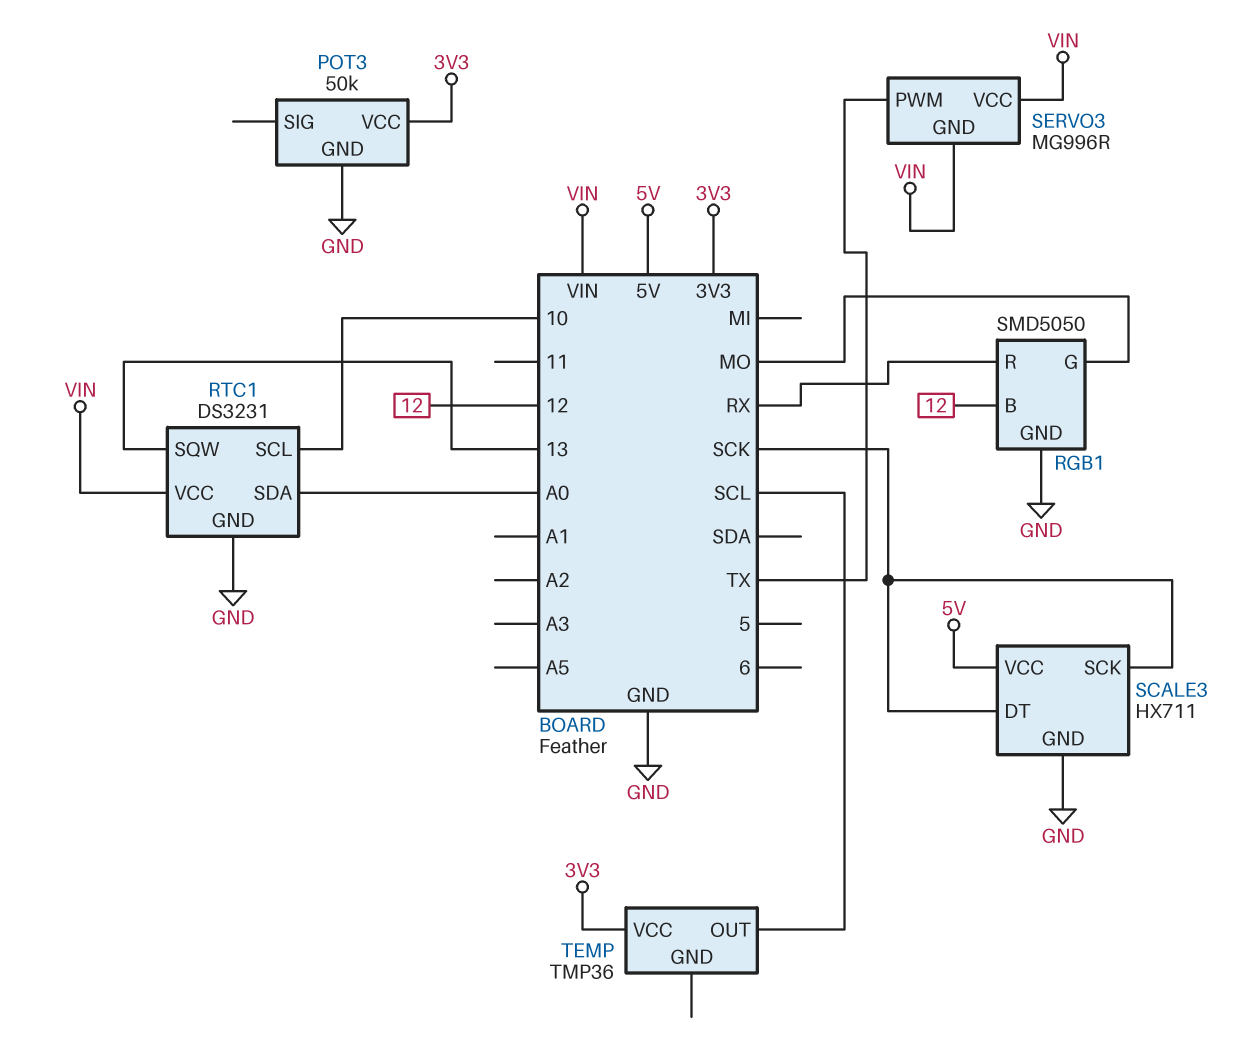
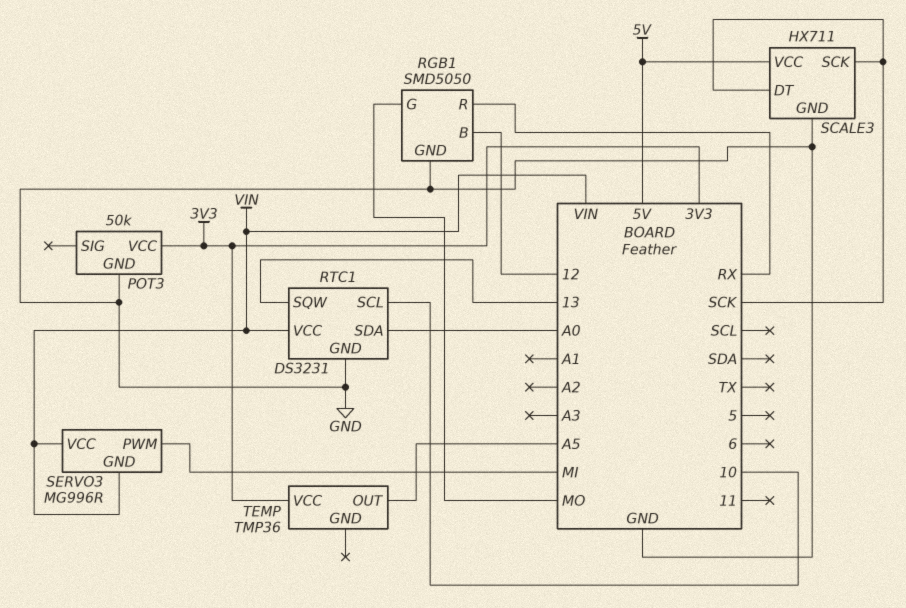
SERVO3 pin PWM: TX -> MI
TEMP pin OUT: SCL -> A5

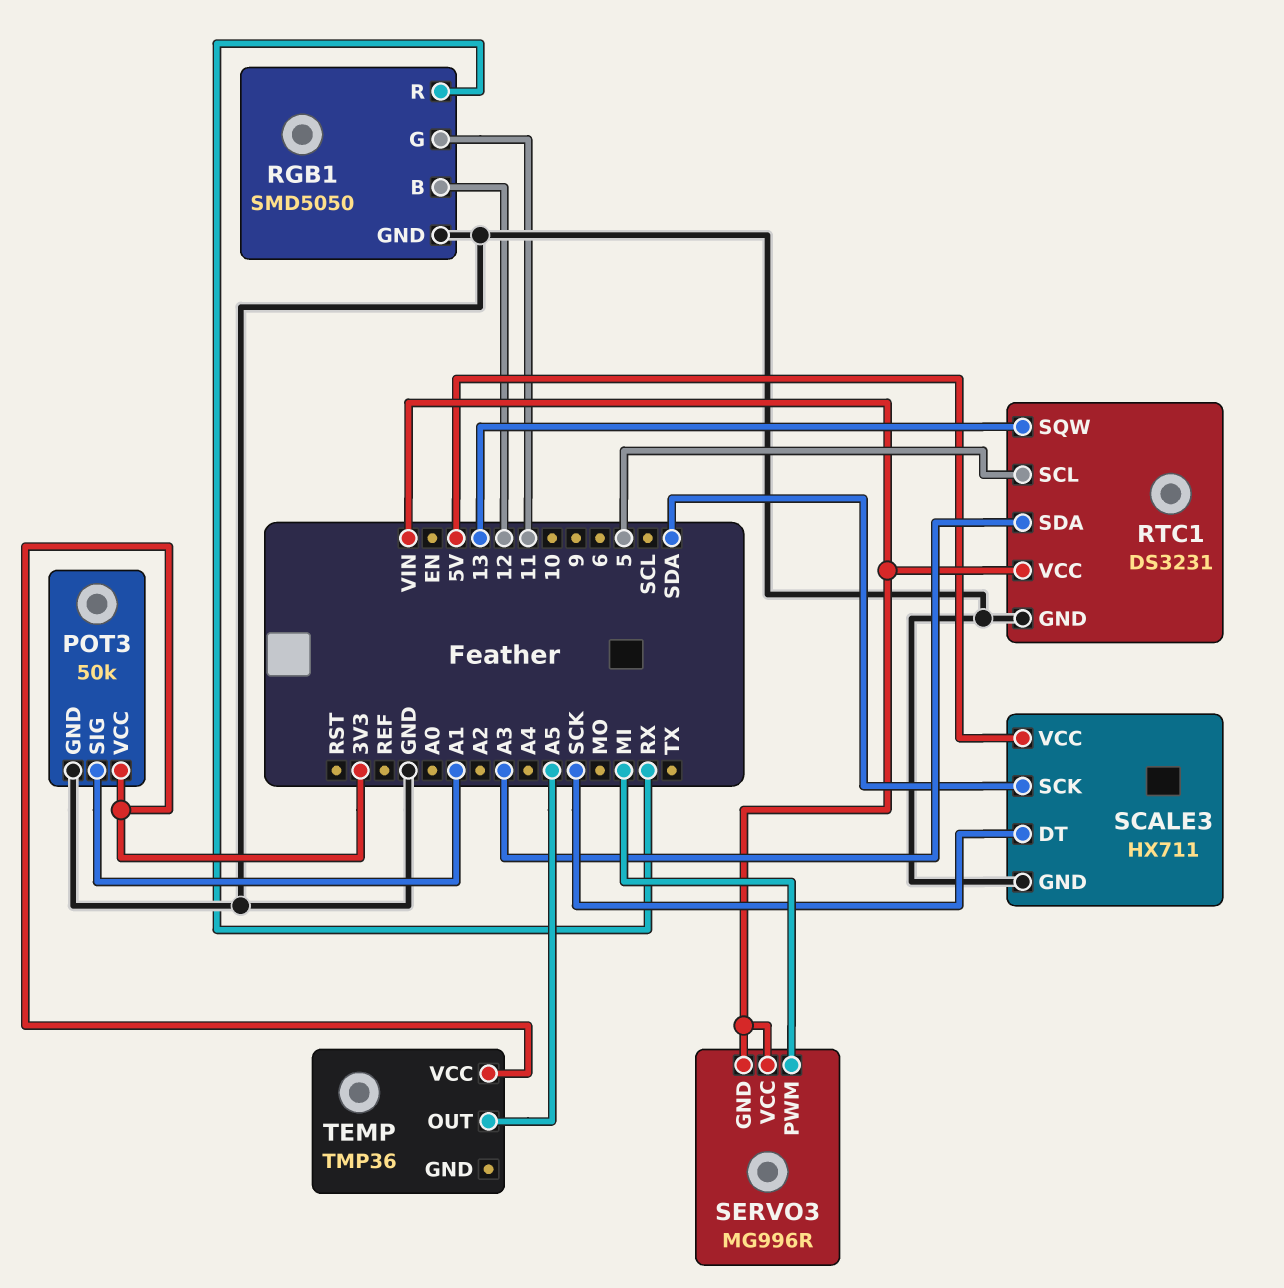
POT3 pin SIG: none -> A1
RGB1 pin G: MO -> 11
RTC1 pin SCL: 10 -> 5
RTC1 pin SDA: A0 -> A3
SCALE3 pin SCK: SCK -> SDA

